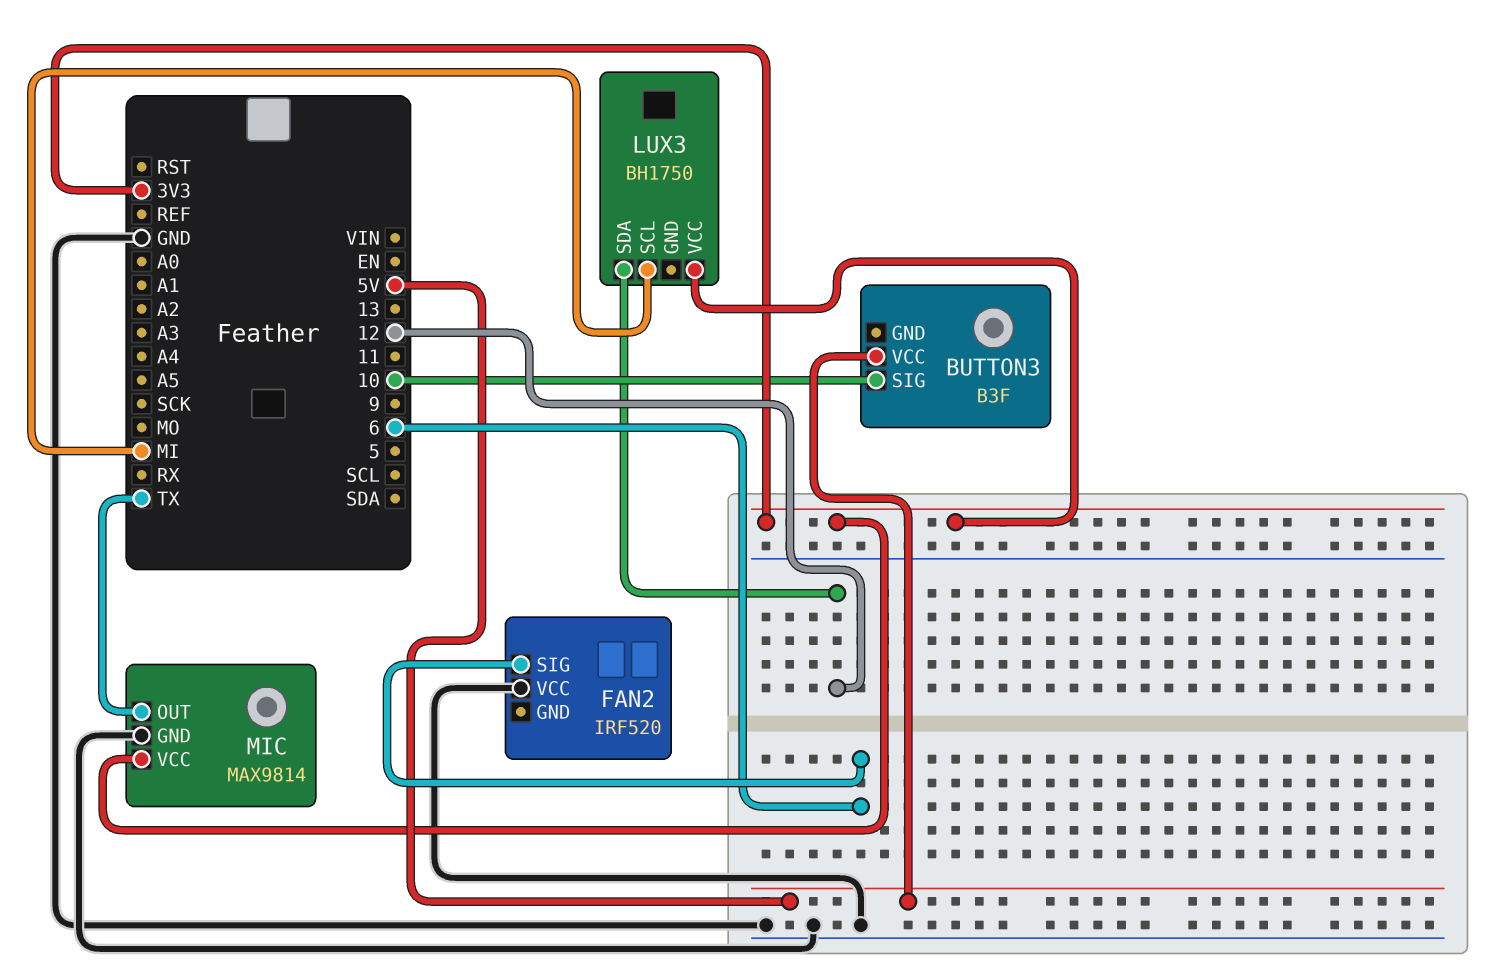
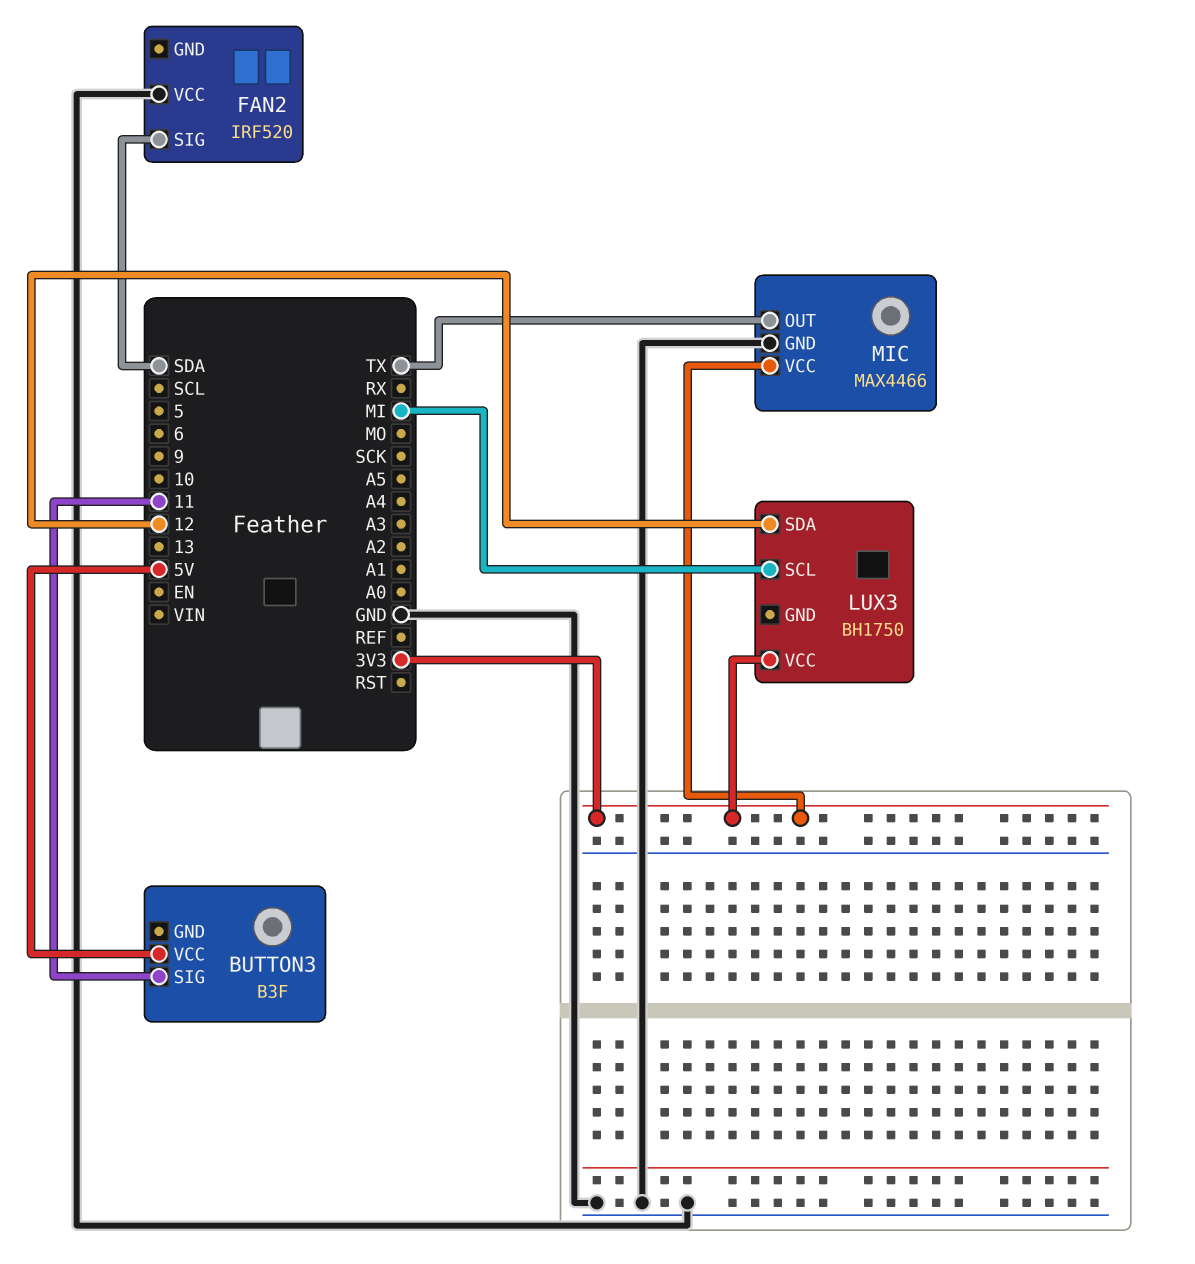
BUTTON3 pin SIG: 10 -> 11
FAN2 pin SIG: 6 -> SDA
MIC: MAX9814 -> MAX4466

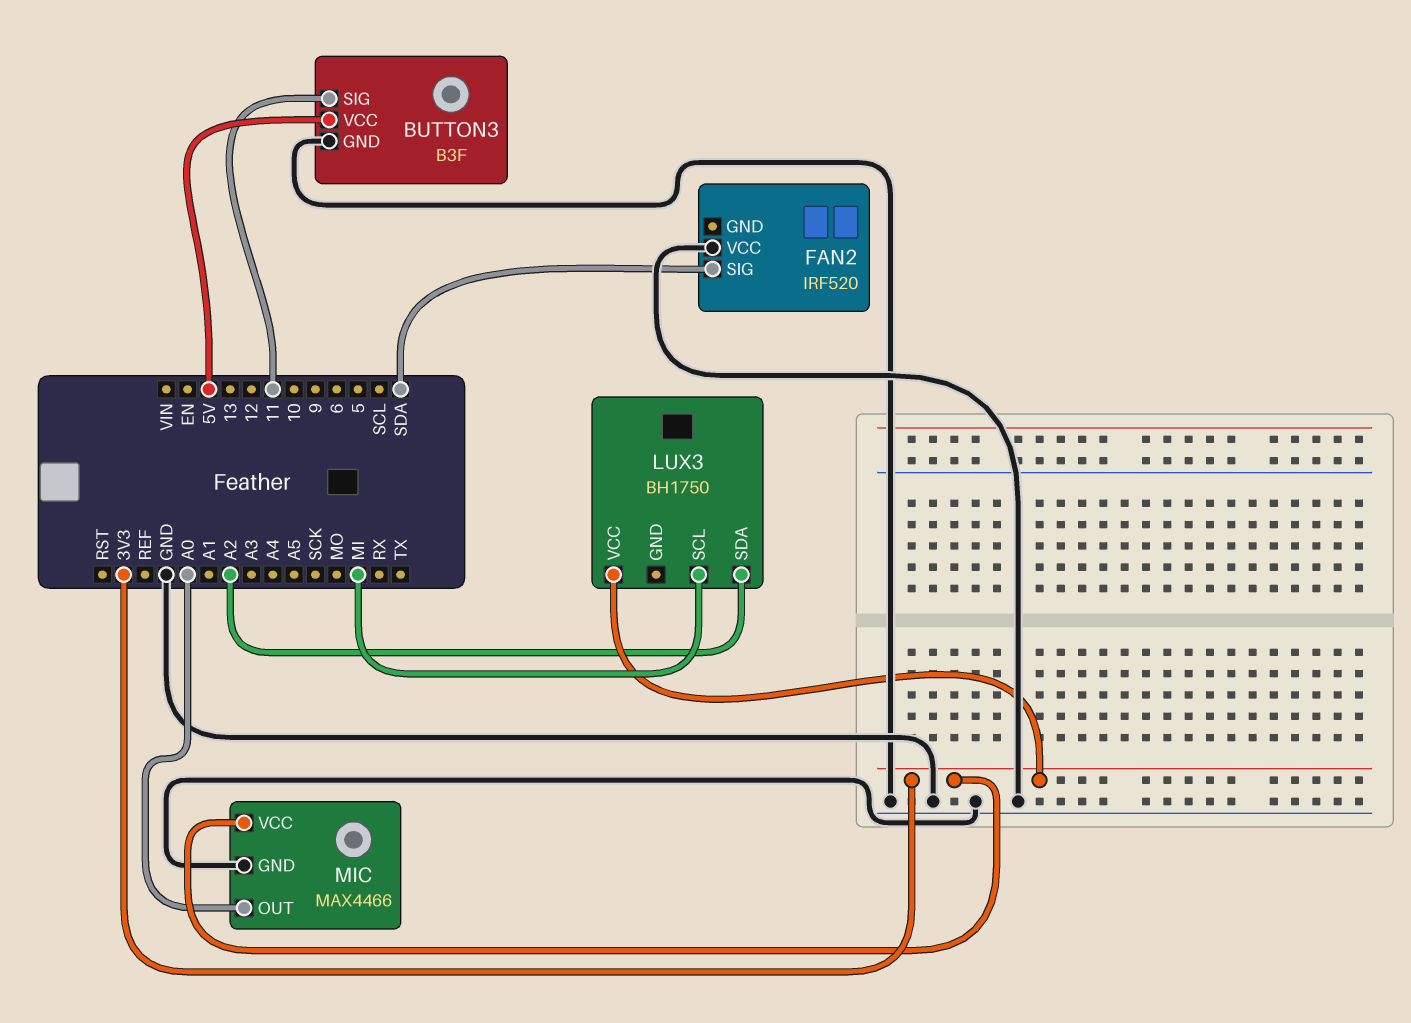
BUTTON3 pin GND: none -> GND
LUX3 pin SDA: 12 -> A2
MIC pin OUT: TX -> A0

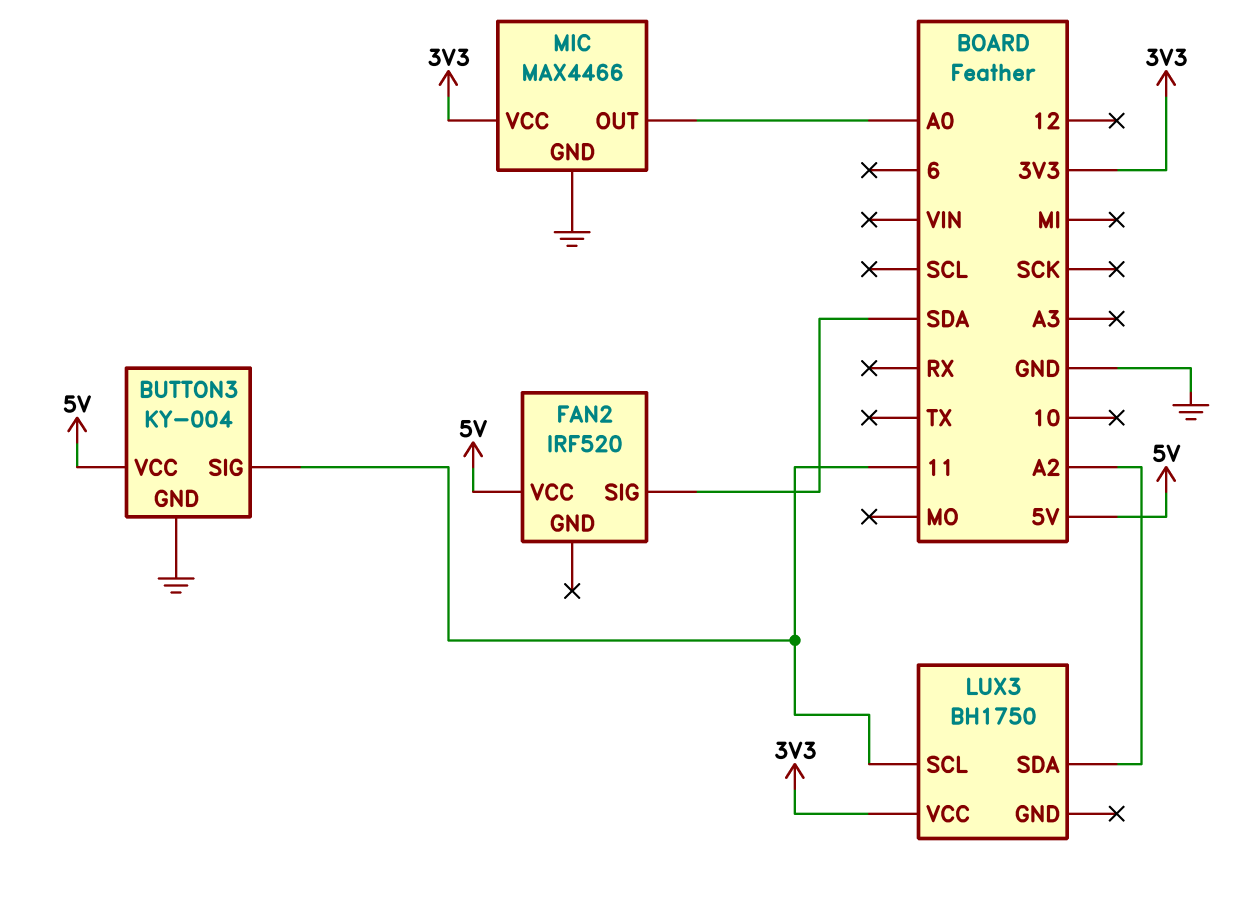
BUTTON3: B3F -> KY-004
FAN2 pin VCC: GND -> 5V
LUX3 pin SCL: MI -> 11

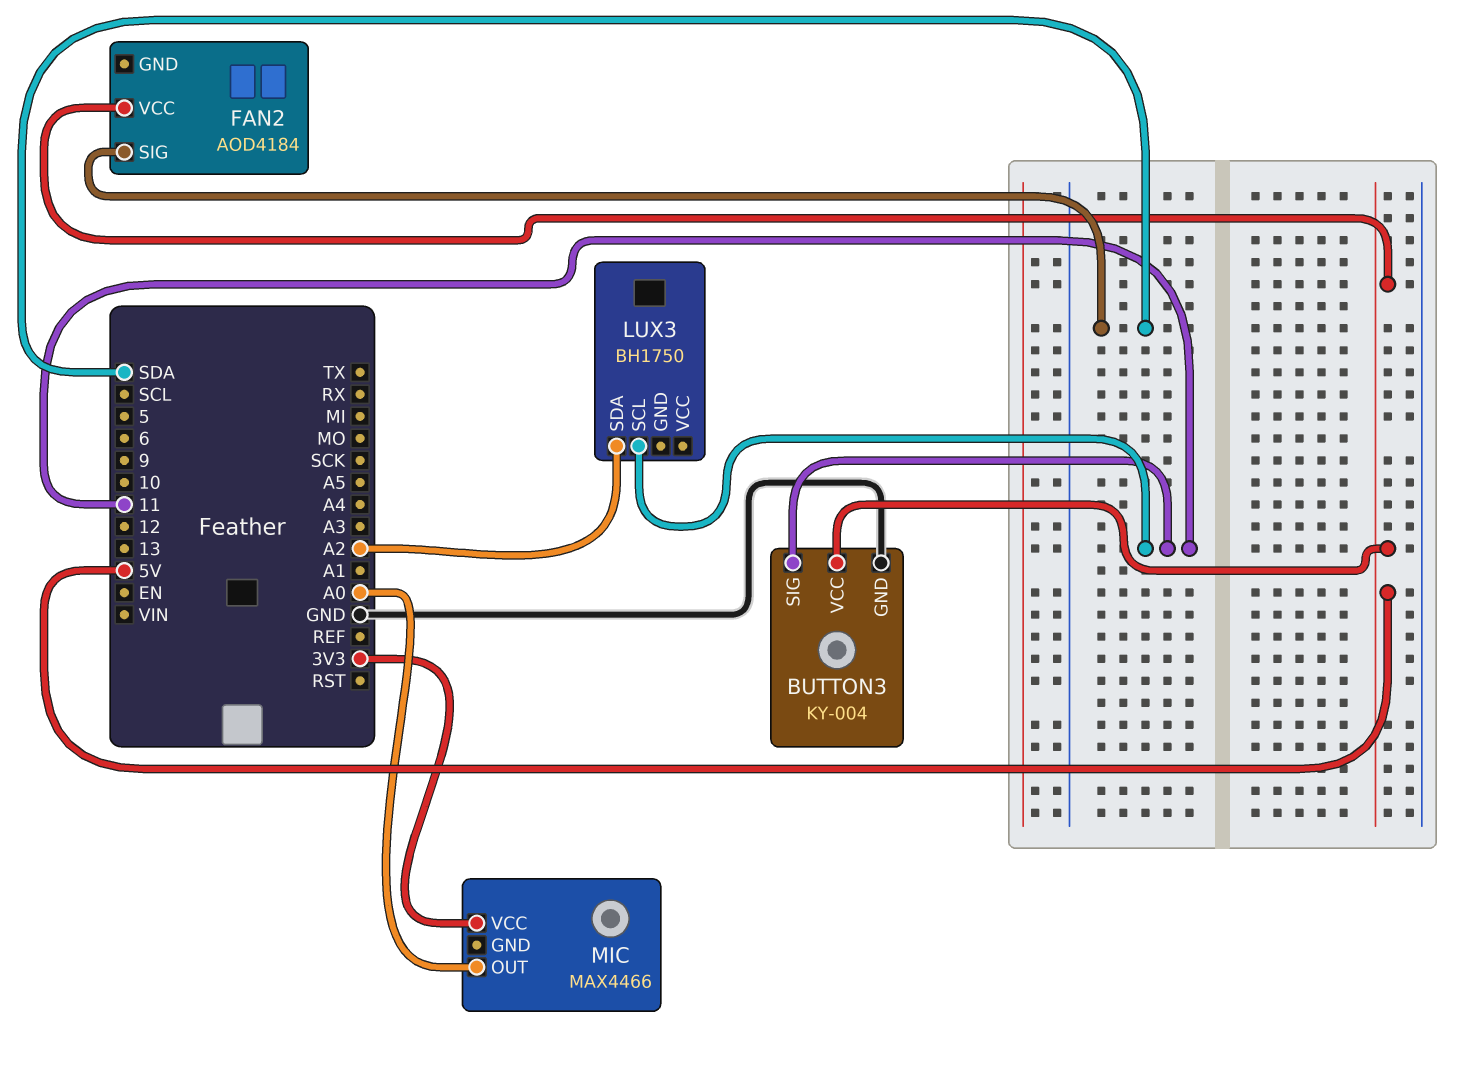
FAN2: IRF520 -> AOD4184
LUX3 pin VCC: 3V3 -> none
MIC pin GND: GND -> none

